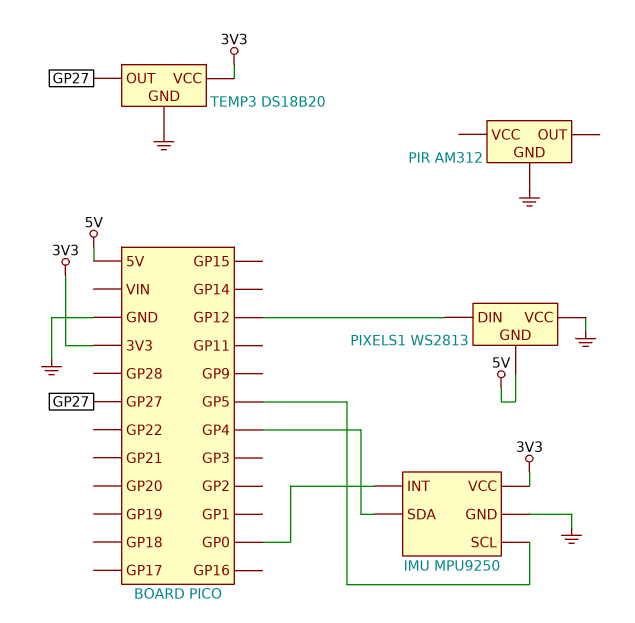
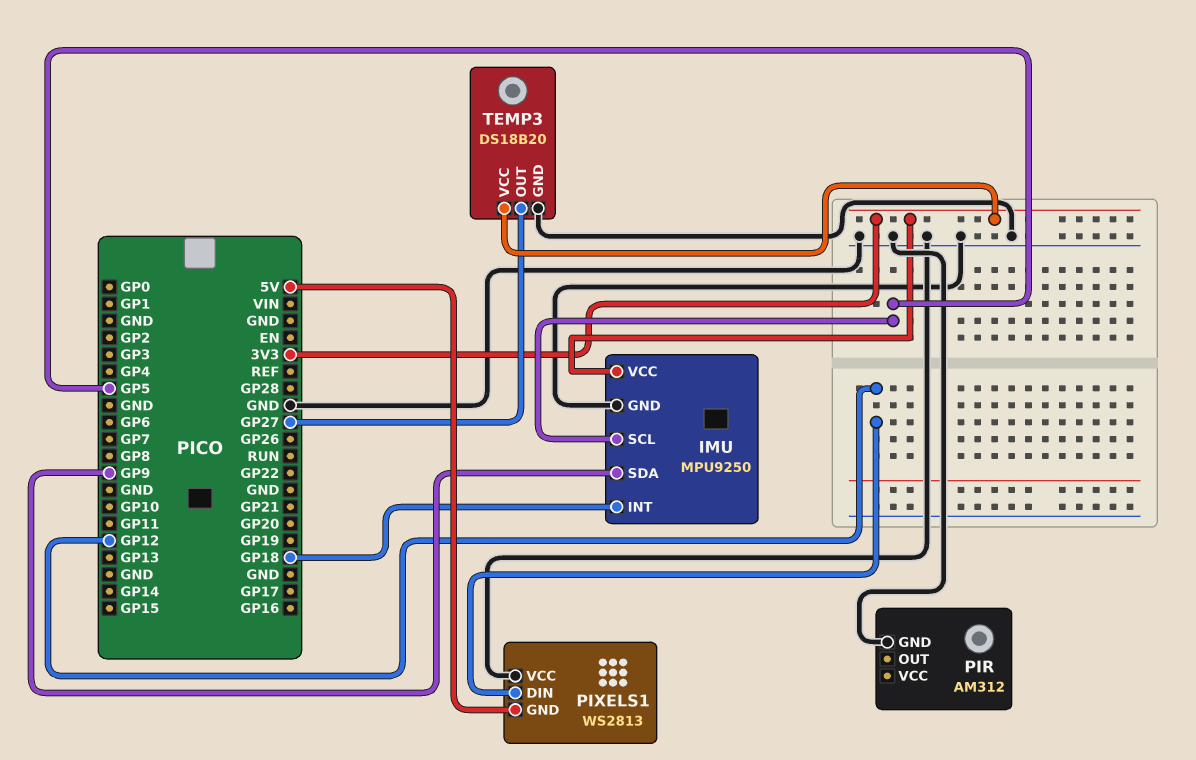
IMU pin INT: GP0 -> GP18
IMU pin SDA: GP4 -> GP9

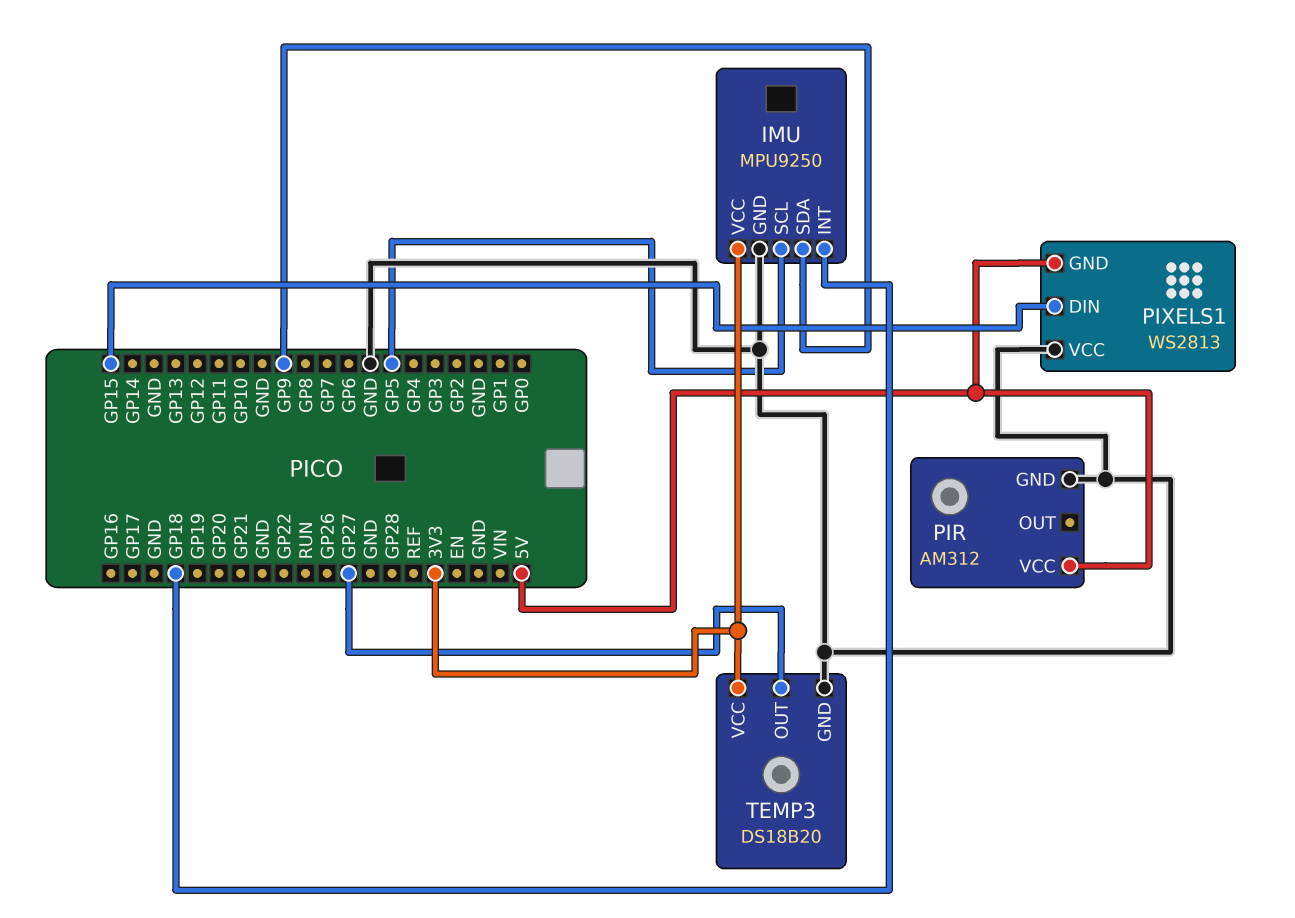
PIR pin VCC: none -> 5V
PIXELS1 pin DIN: GP12 -> GP15

